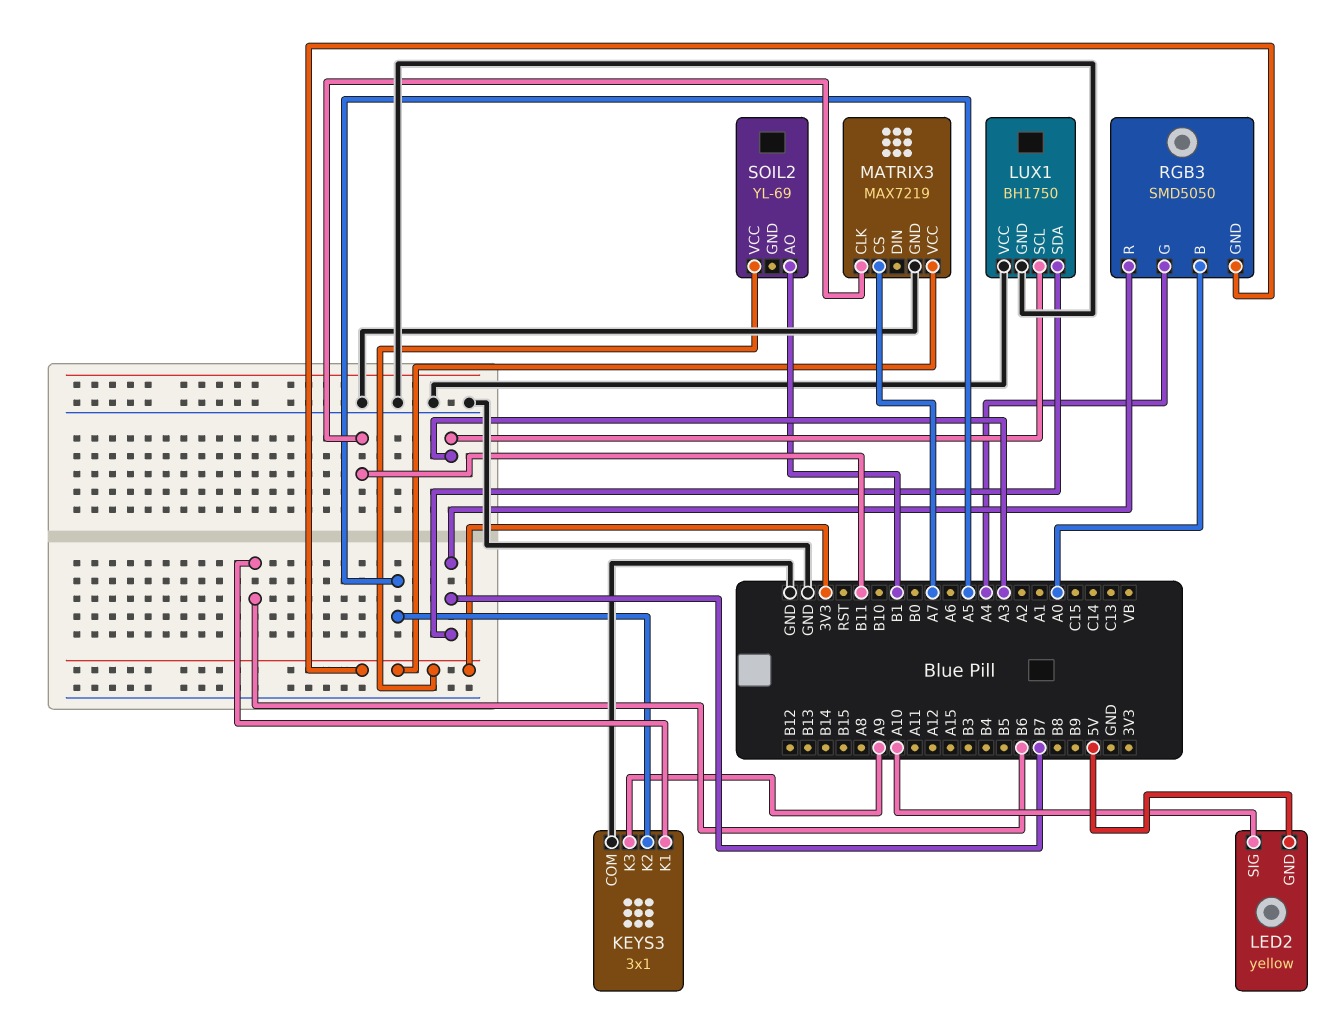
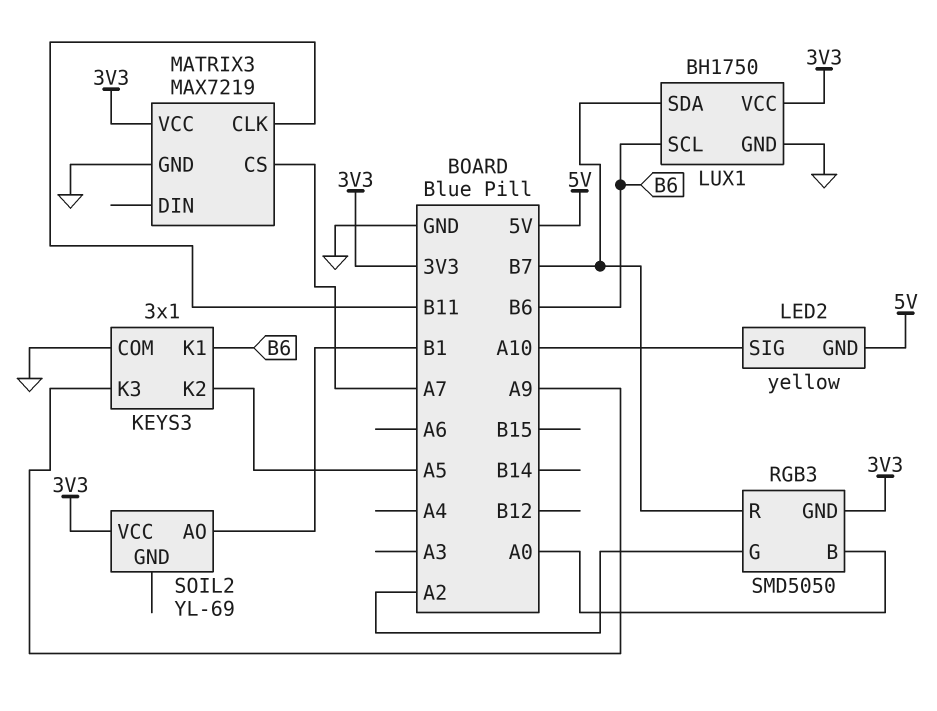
LUX1 pin SCL: A3 -> B6
LUX1 pin VCC: GND -> 3V3
RGB3 pin G: A4 -> A2

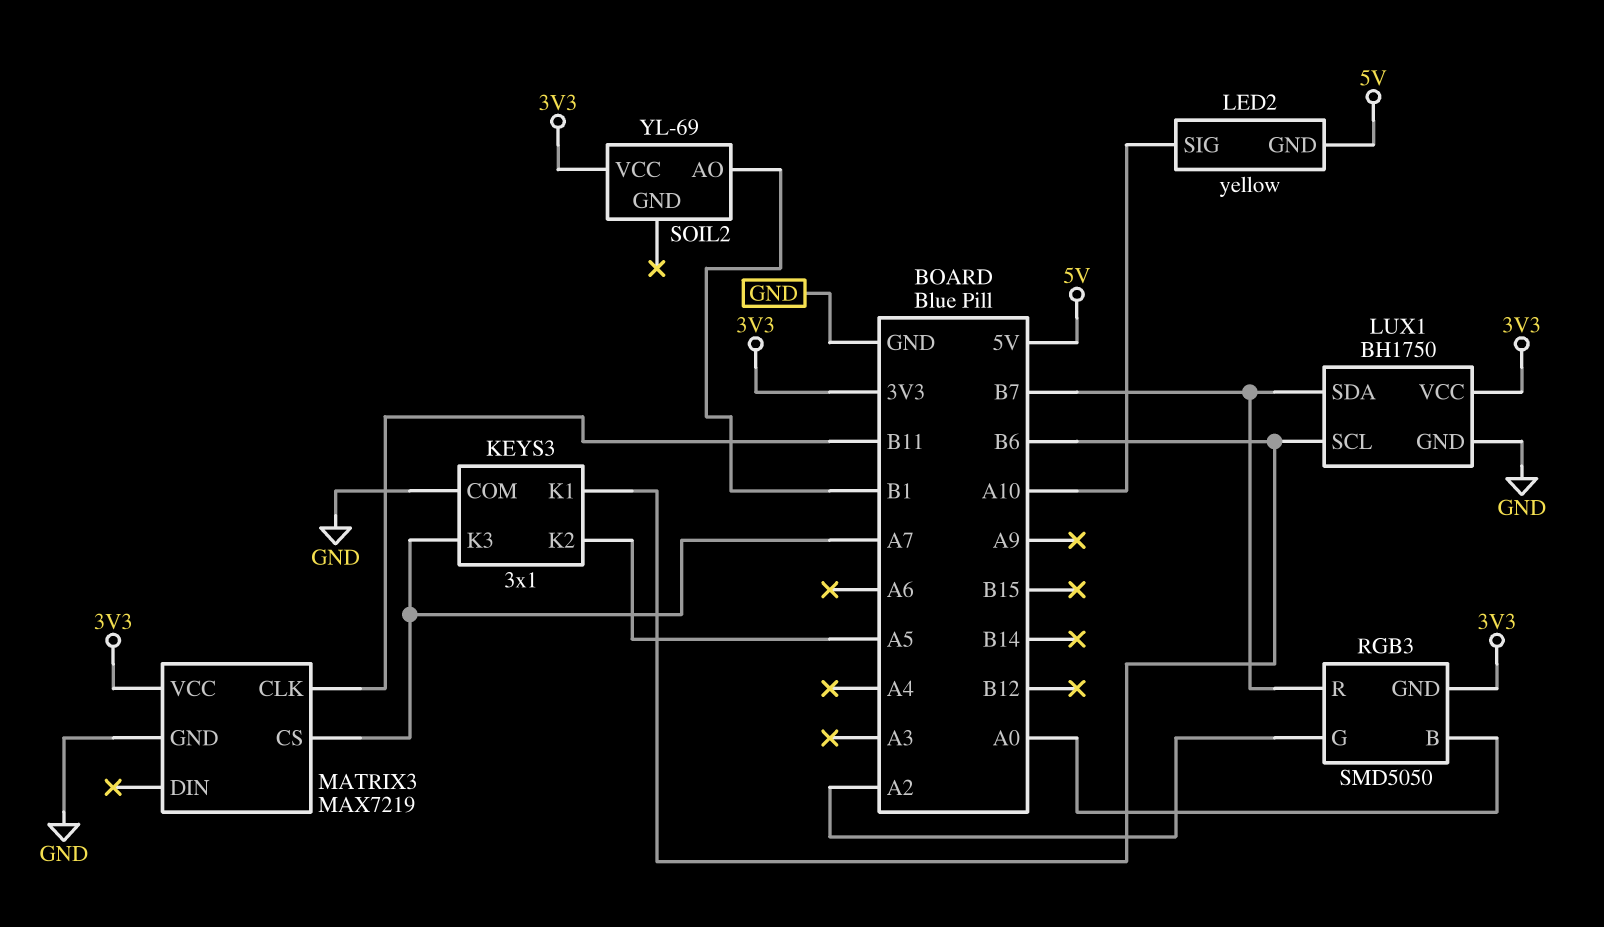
KEYS3 pin K3: A9 -> A7

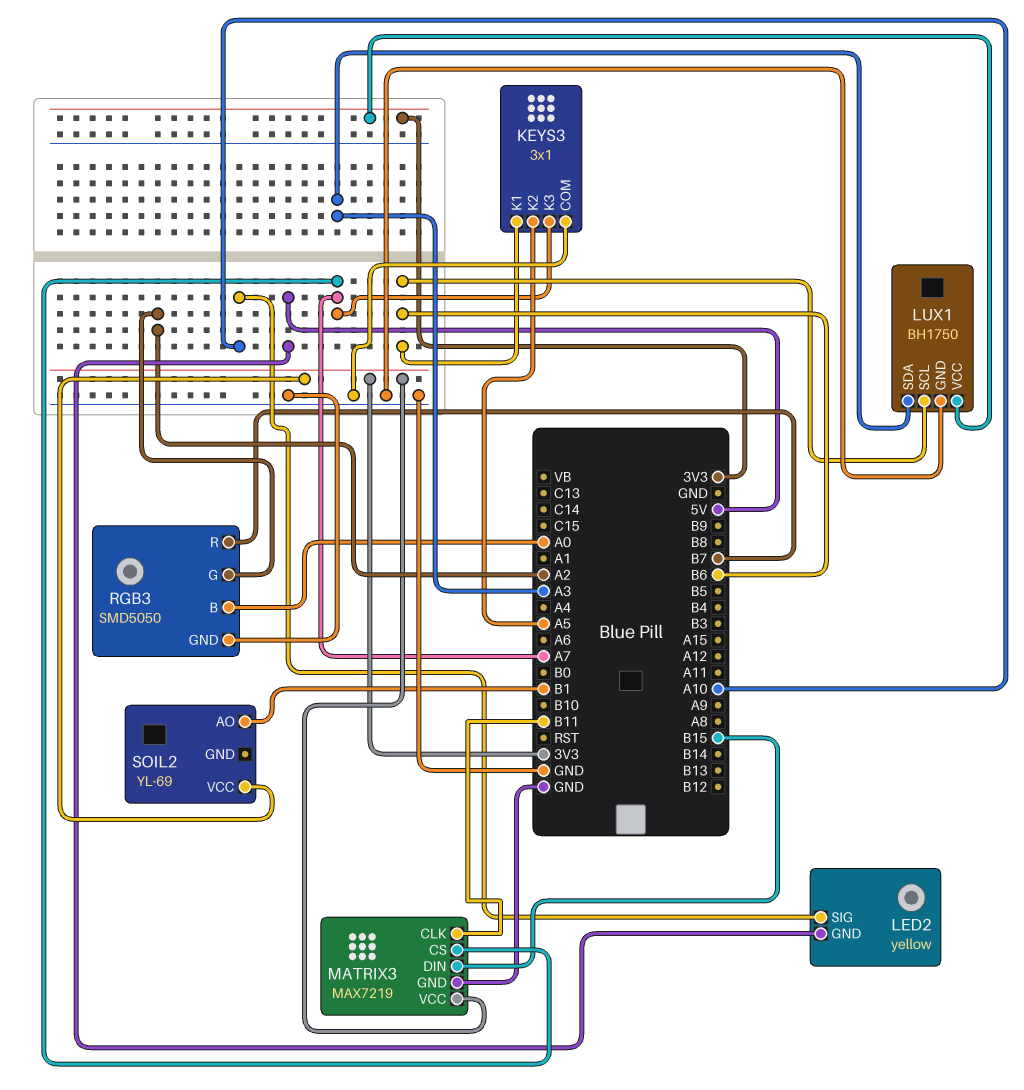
LUX1 pin SDA: B7 -> A3
MATRIX3 pin DIN: none -> B15
RGB3 pin GND: 3V3 -> GND

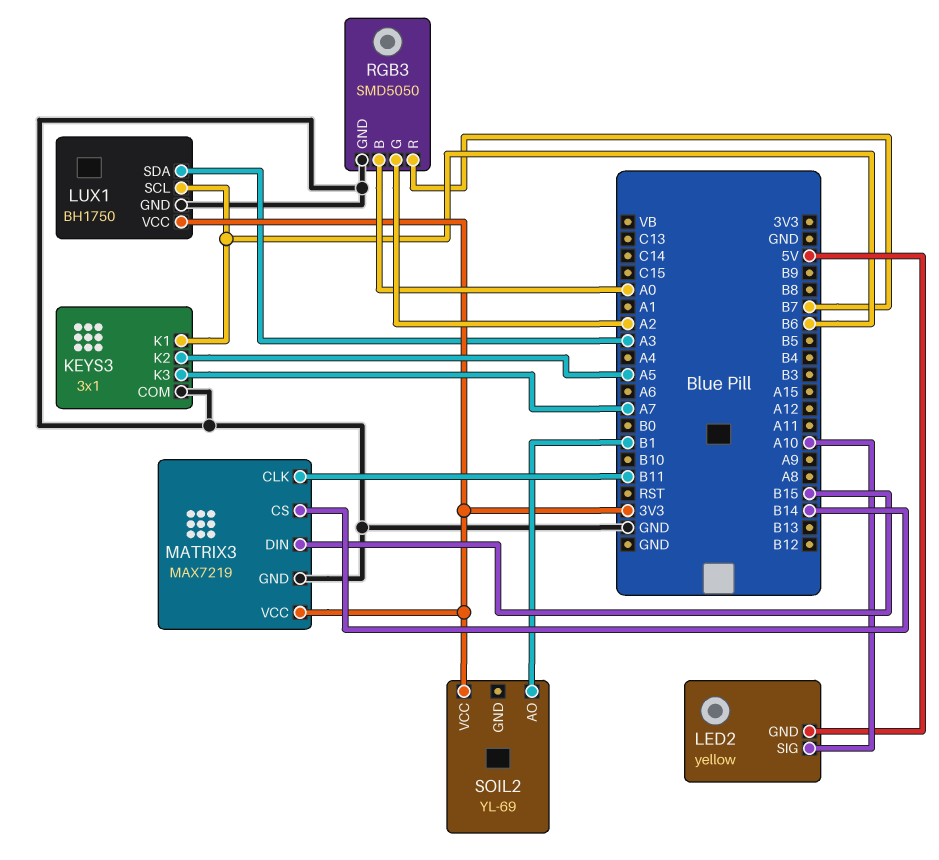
MATRIX3 pin CS: A7 -> B14

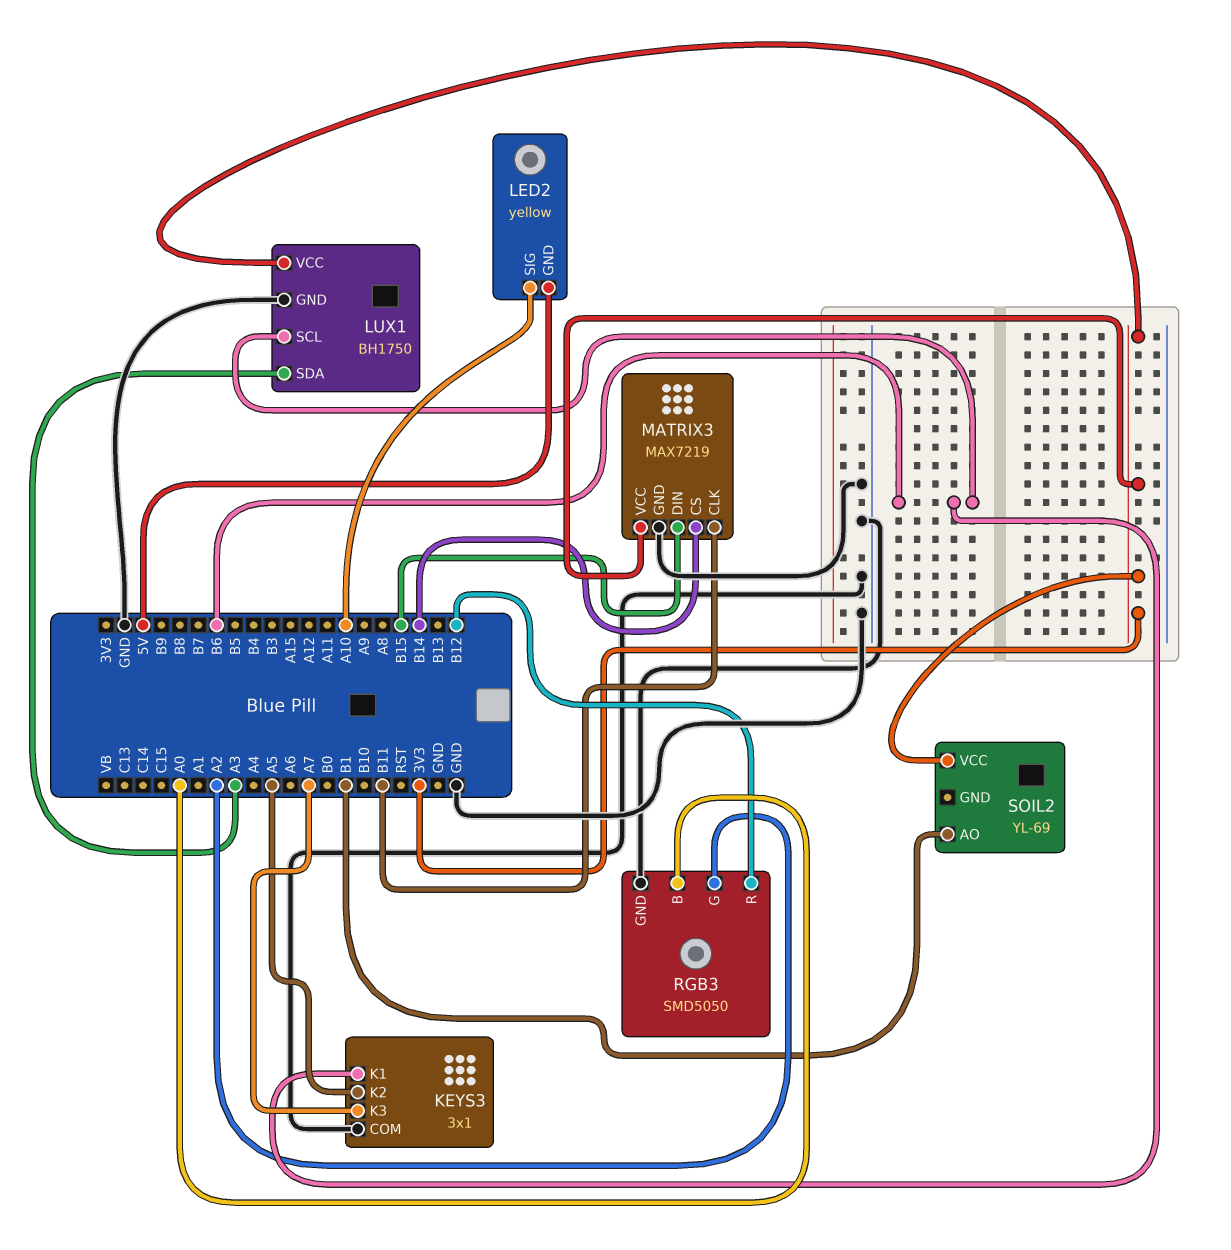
RGB3 pin R: B7 -> B12

